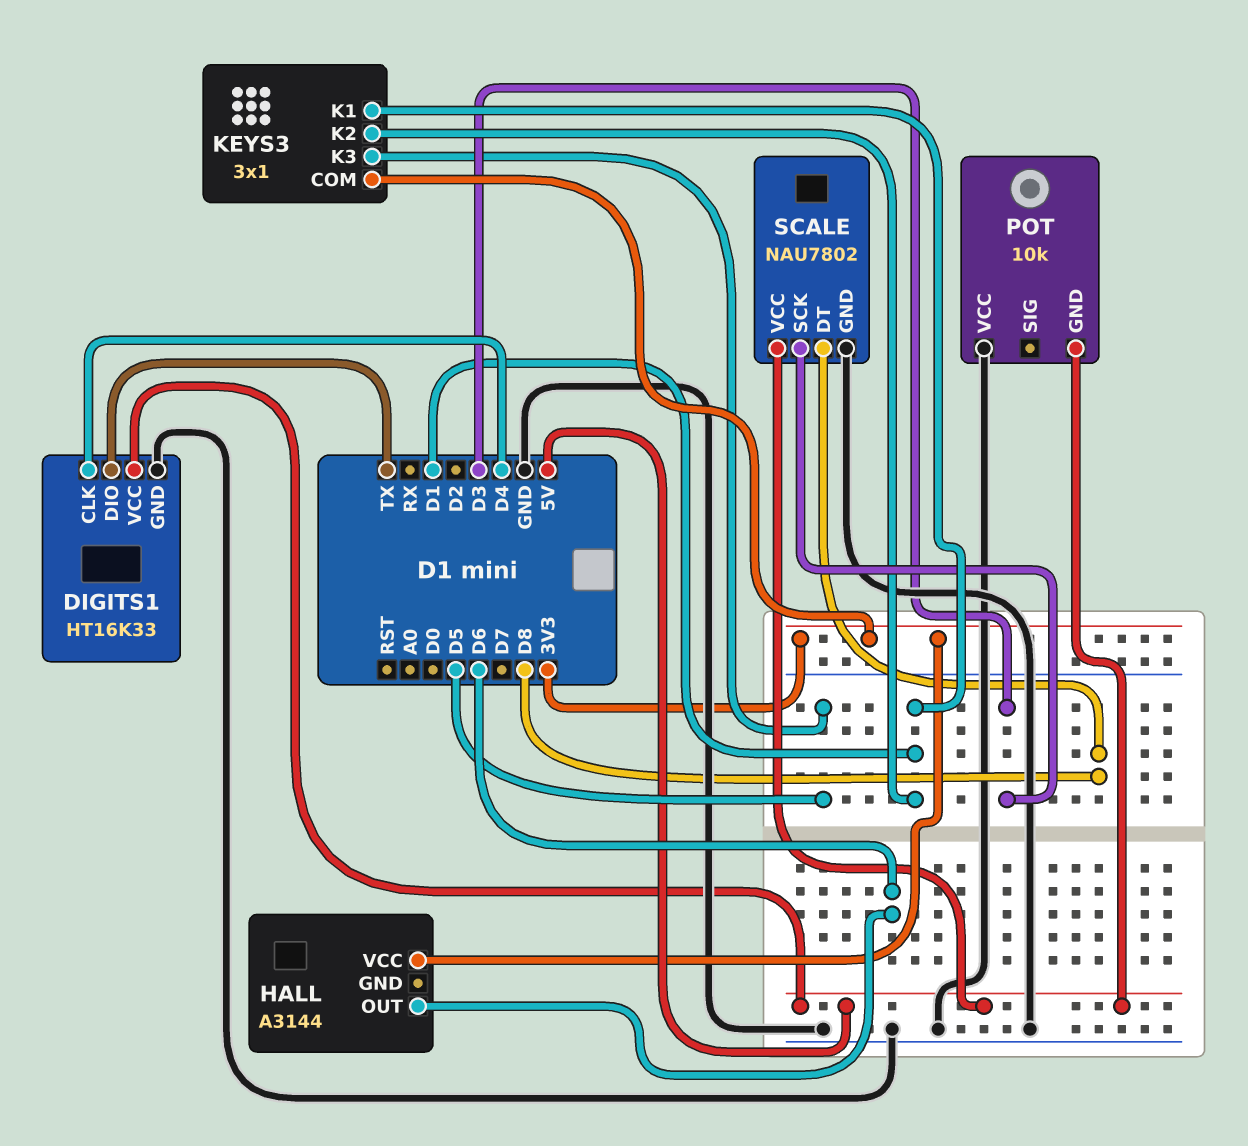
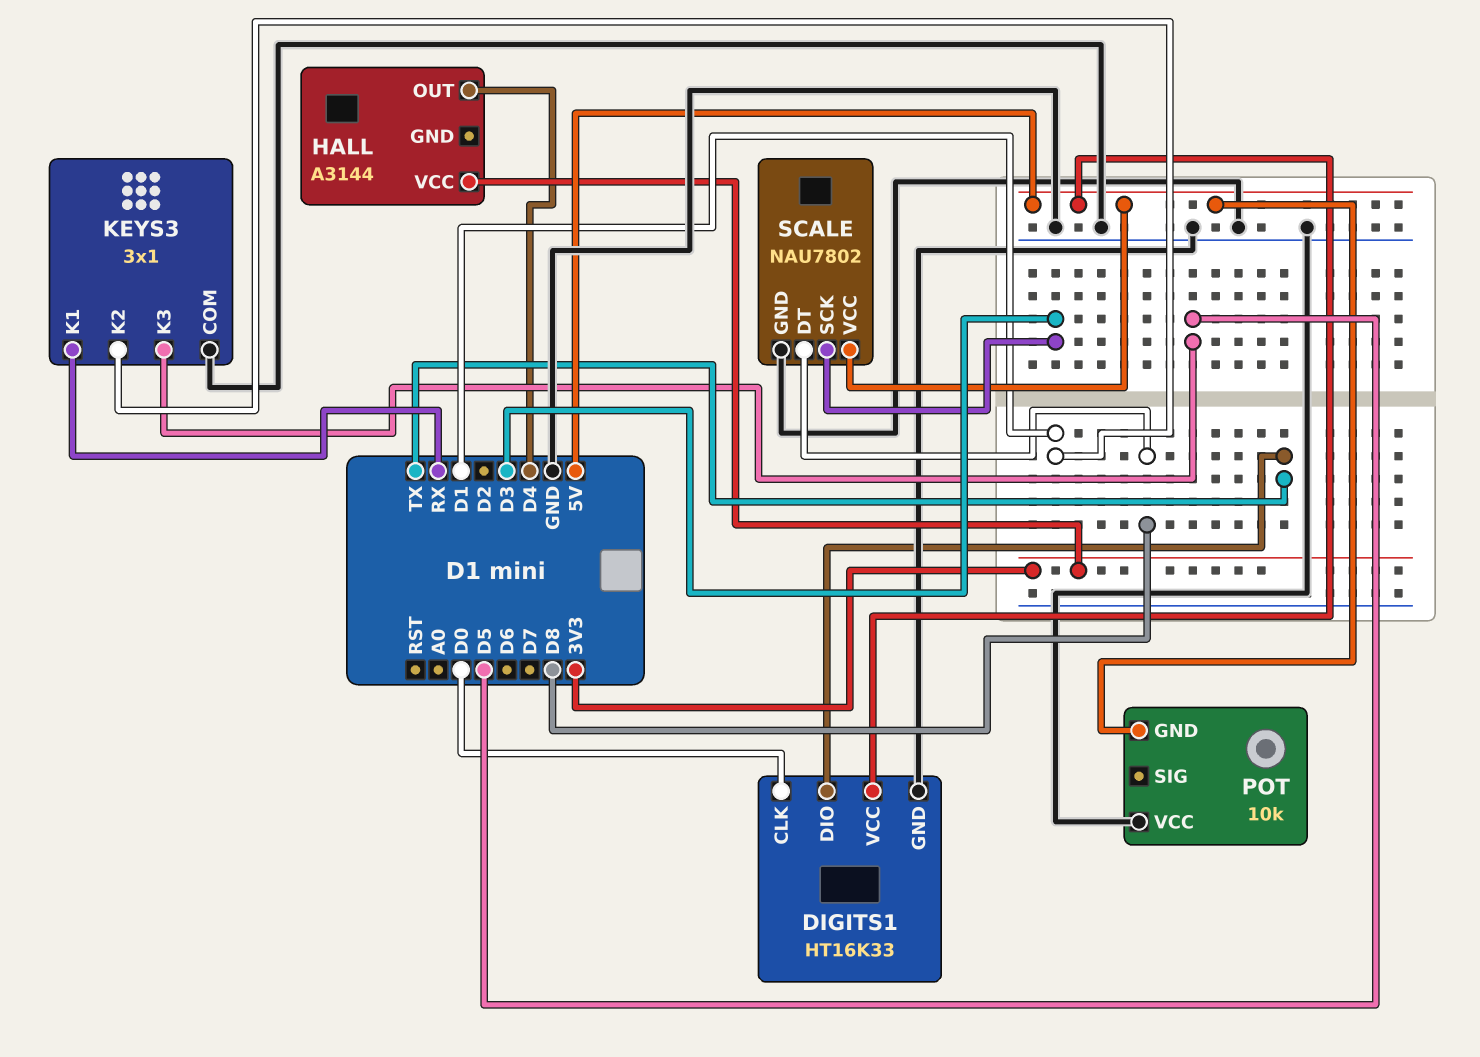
DIGITS1 pin CLK: D4 -> D0
HALL pin OUT: D6 -> D4
KEYS3 pin COM: 3V3 -> GND
KEYS3 pin K1: D1 -> RX

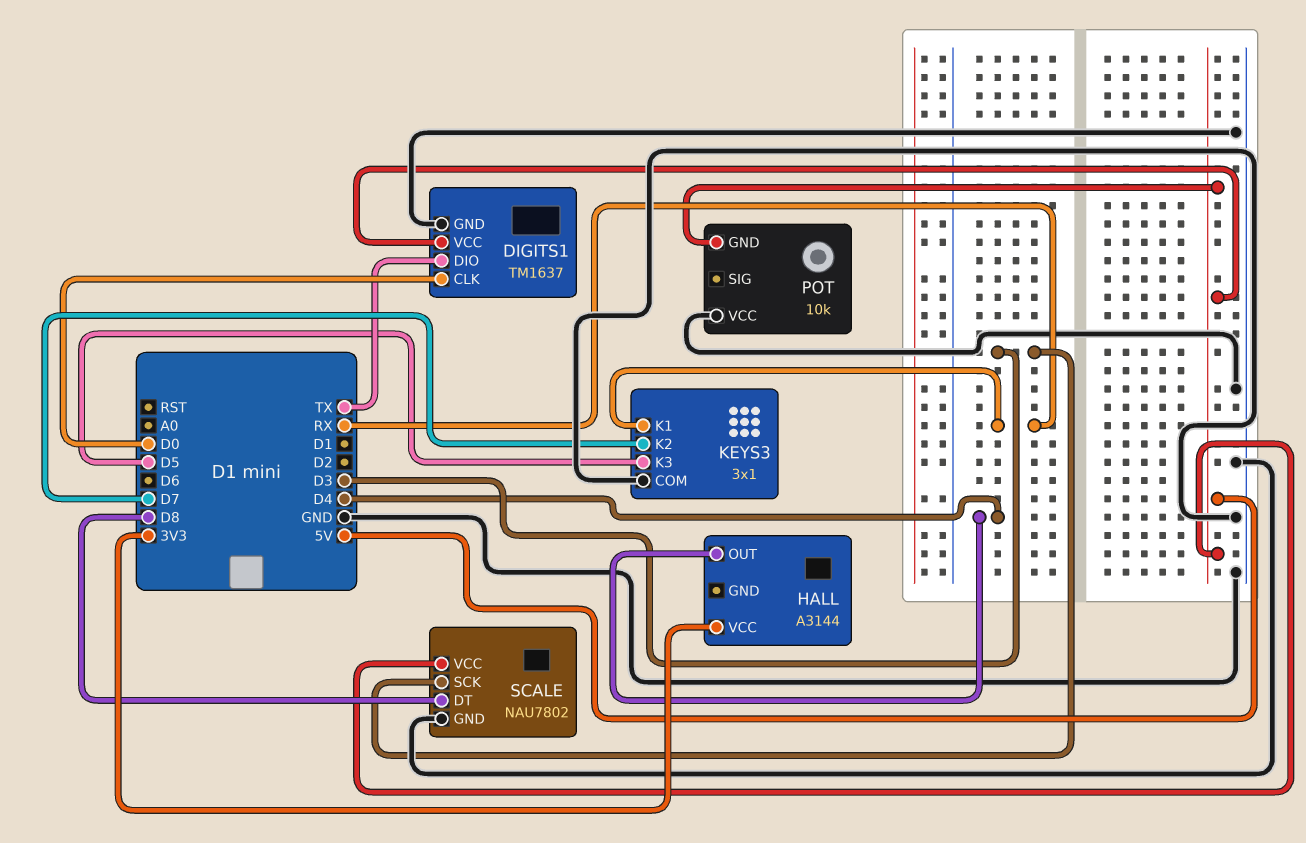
DIGITS1: HT16K33 -> TM1637
KEYS3 pin K2: D1 -> D7

